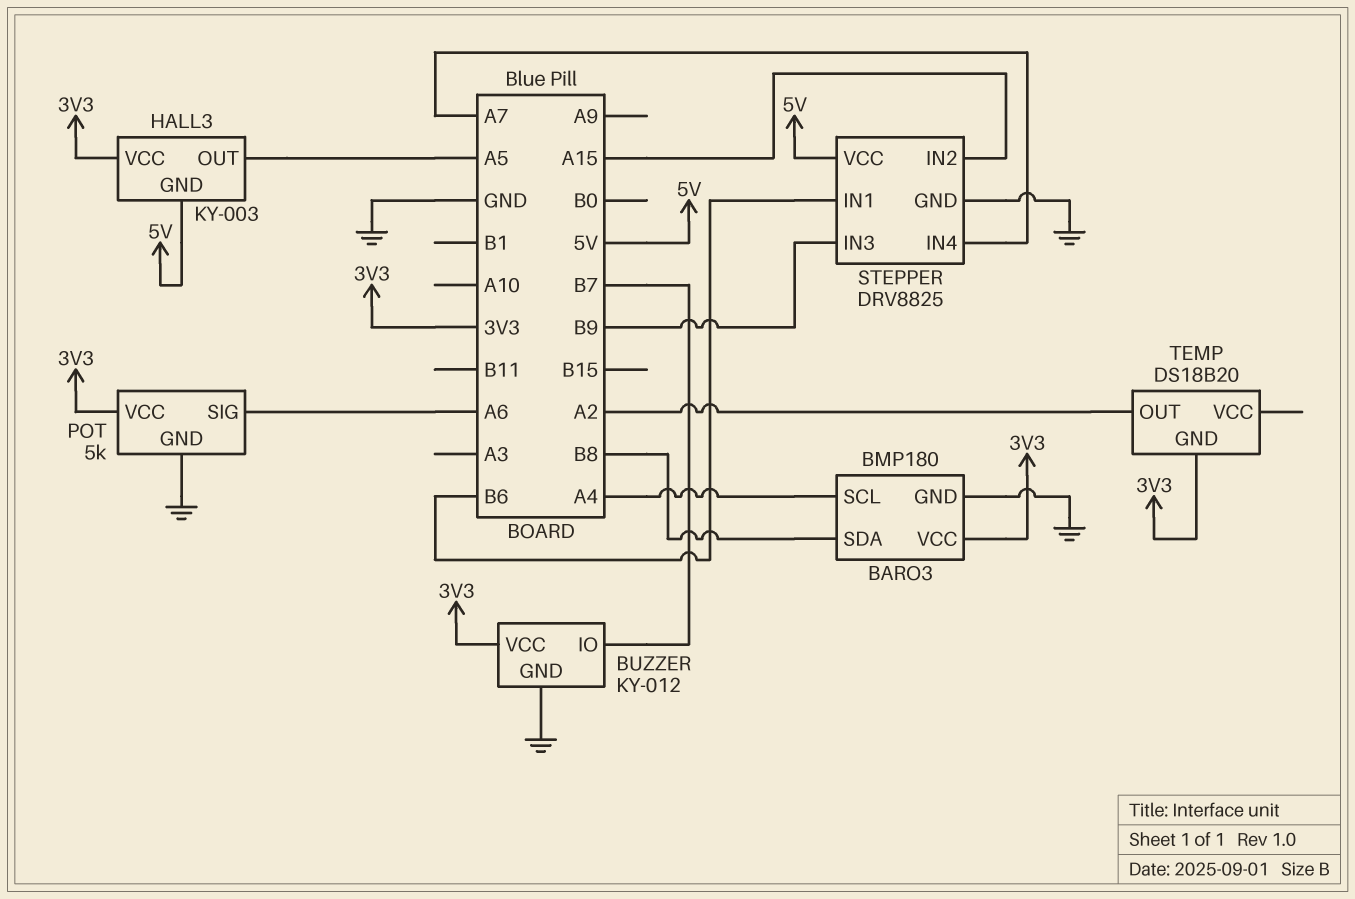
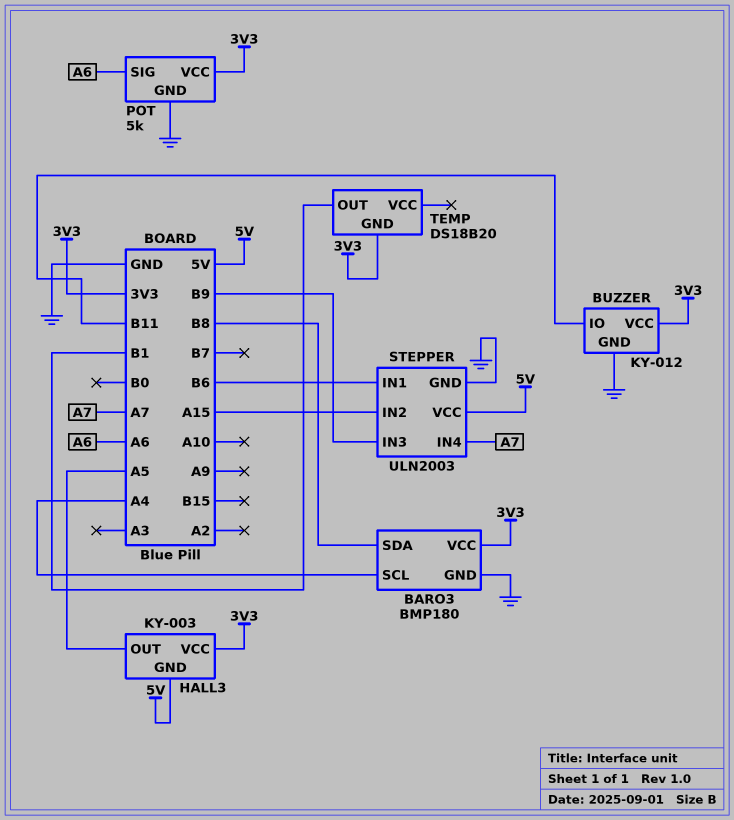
BUZZER pin IO: B7 -> B11
STEPPER: DRV8825 -> ULN2003
TEMP pin OUT: A2 -> B1

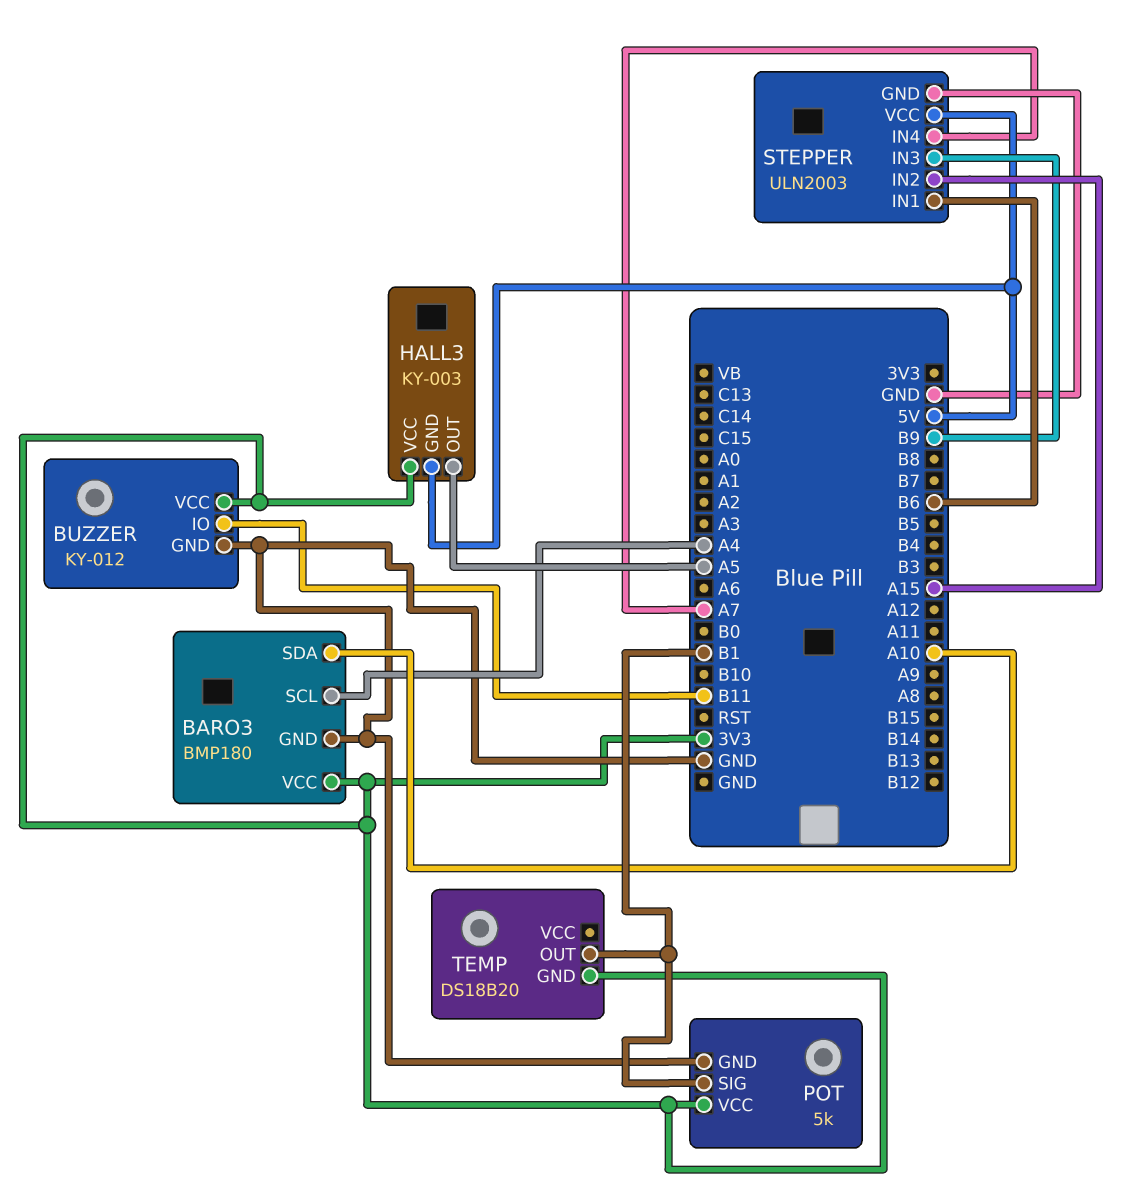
BARO3 pin SDA: B8 -> A10
POT pin SIG: A6 -> B1

